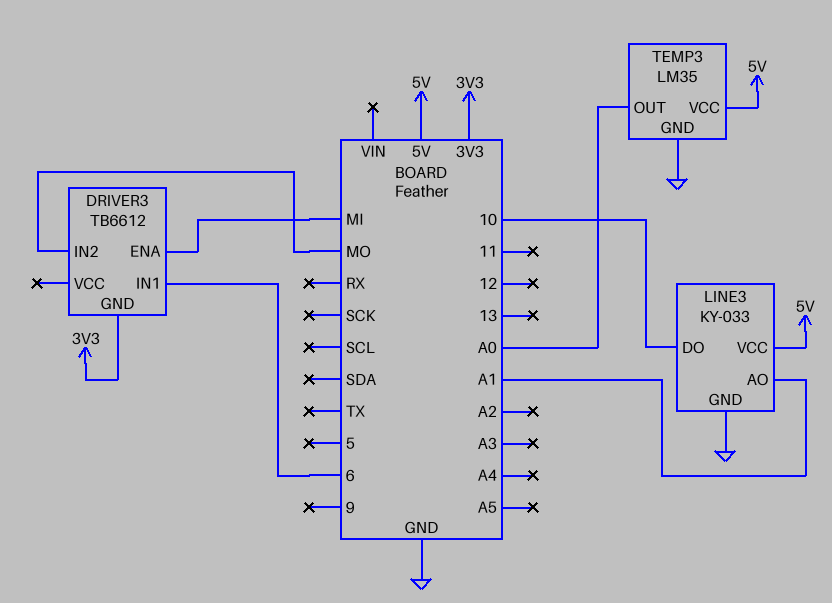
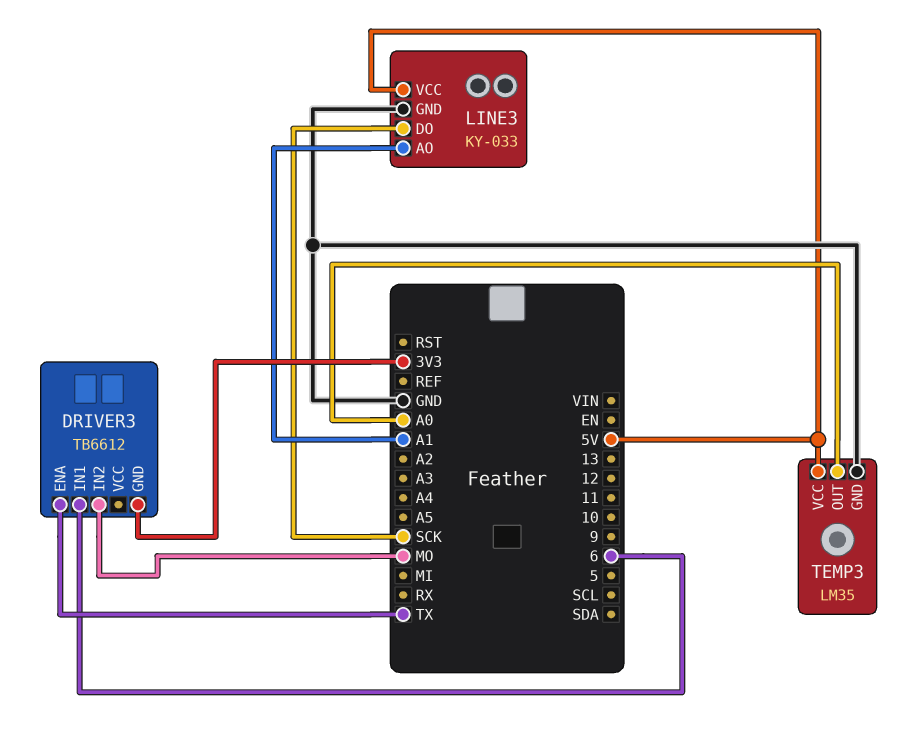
DRIVER3 pin ENA: MI -> TX
LINE3 pin DO: 10 -> SCK

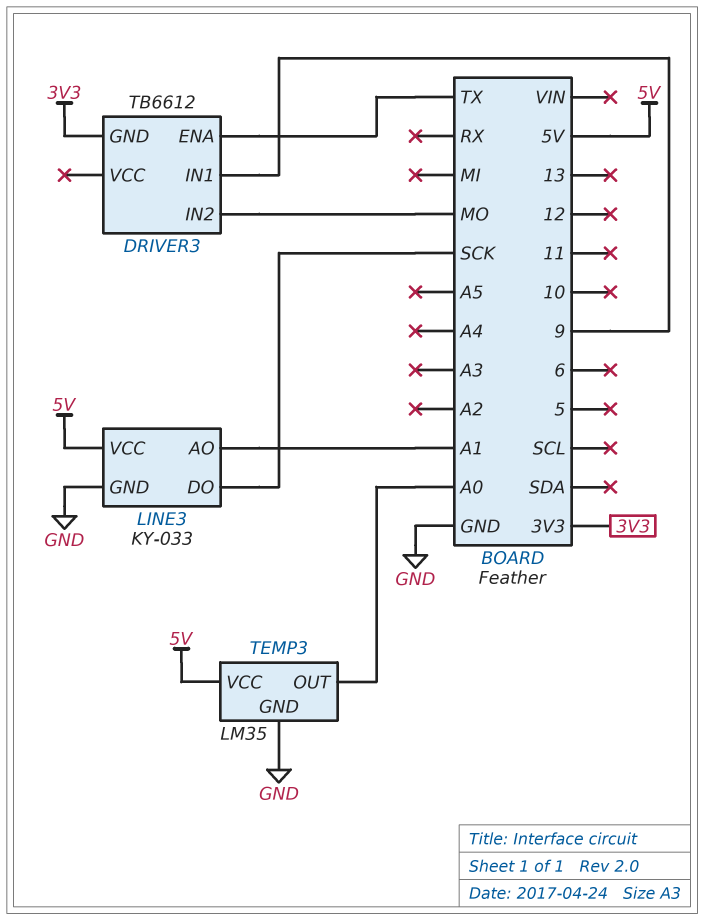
DRIVER3 pin IN1: 6 -> 9

